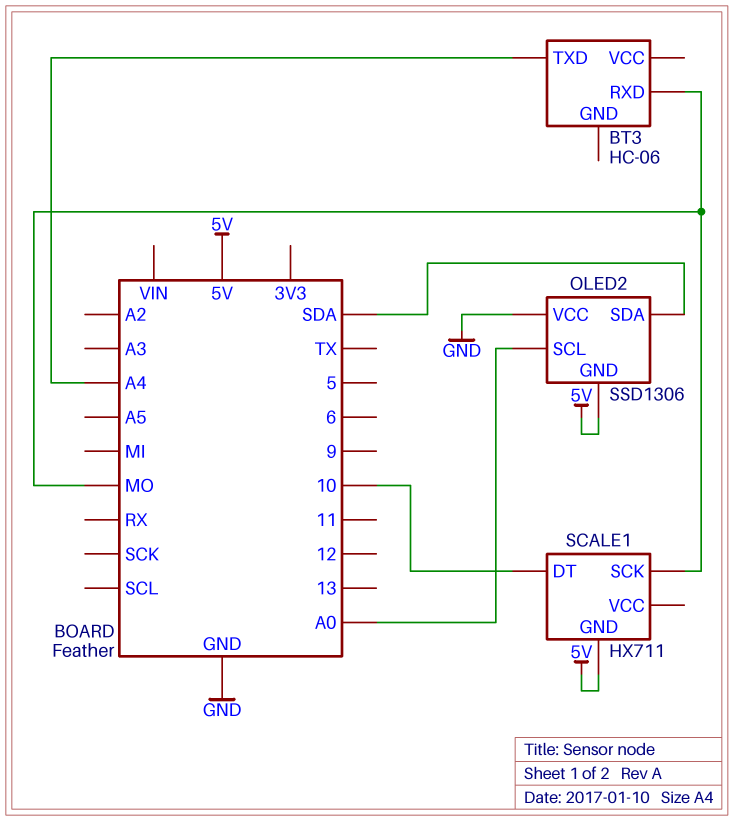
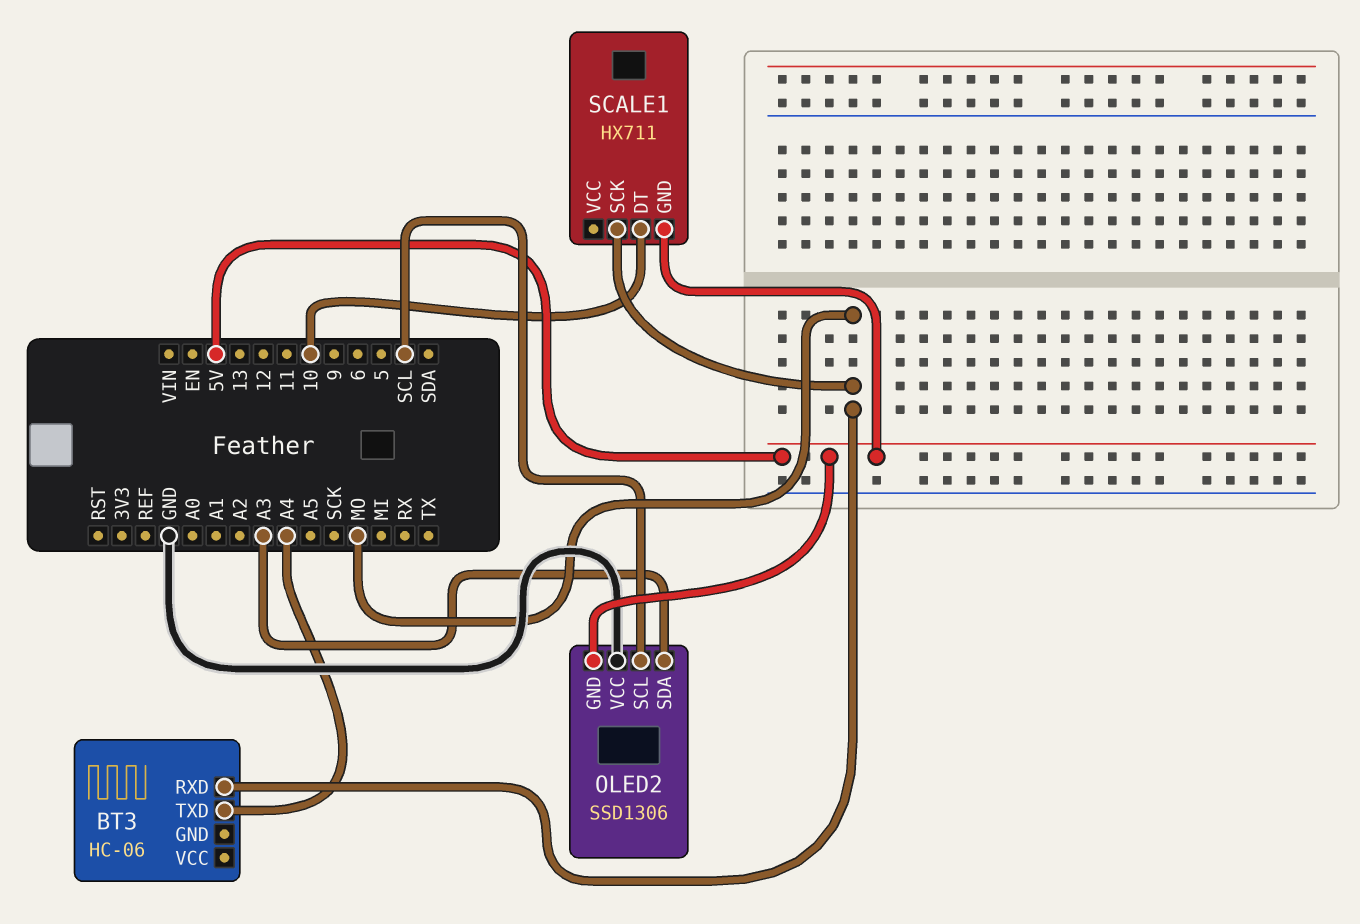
OLED2 pin SCL: A0 -> SCL
OLED2 pin SDA: SDA -> A3

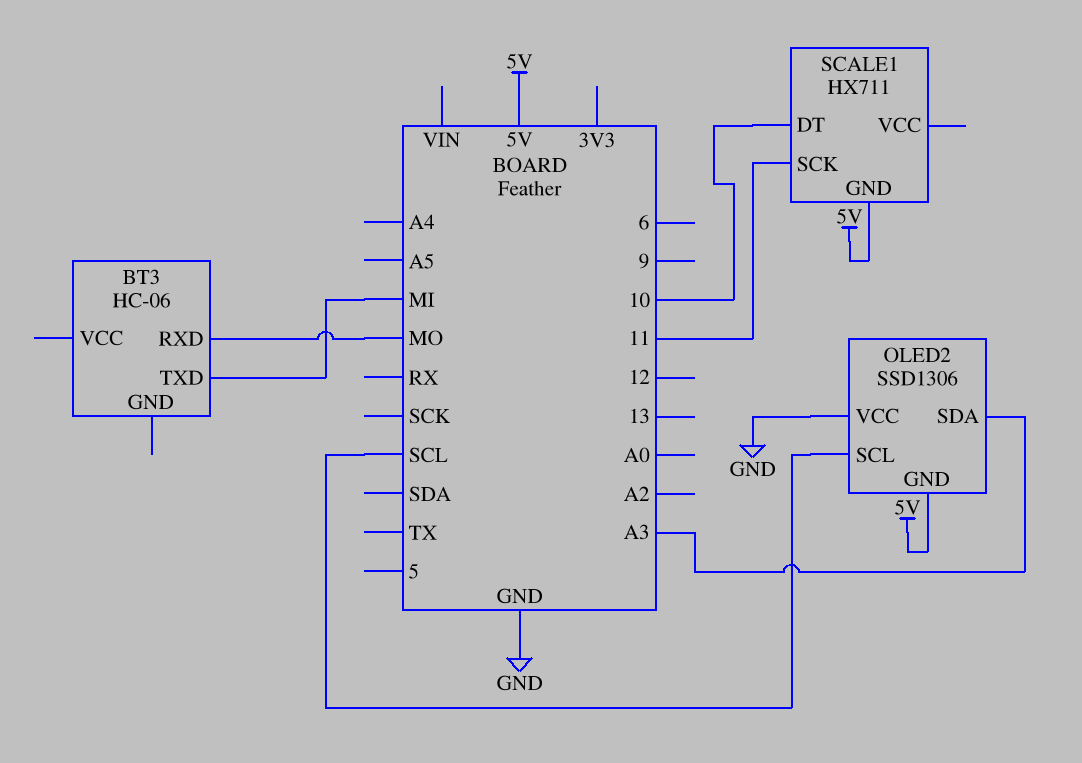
BT3 pin TXD: A4 -> MI
SCALE1 pin SCK: MO -> 11

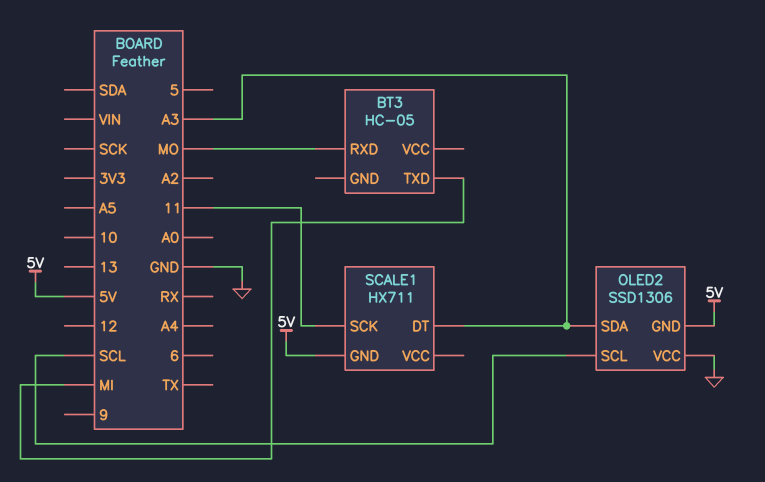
BT3: HC-06 -> HC-05
SCALE1 pin DT: 10 -> A3

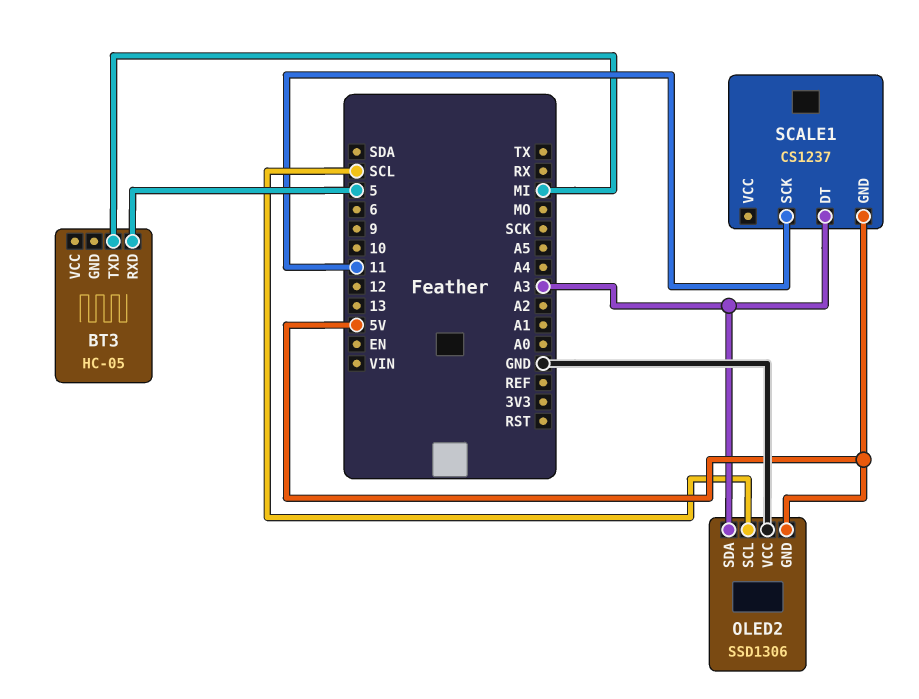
BT3 pin RXD: MO -> 5
SCALE1: HX711 -> CS1237

